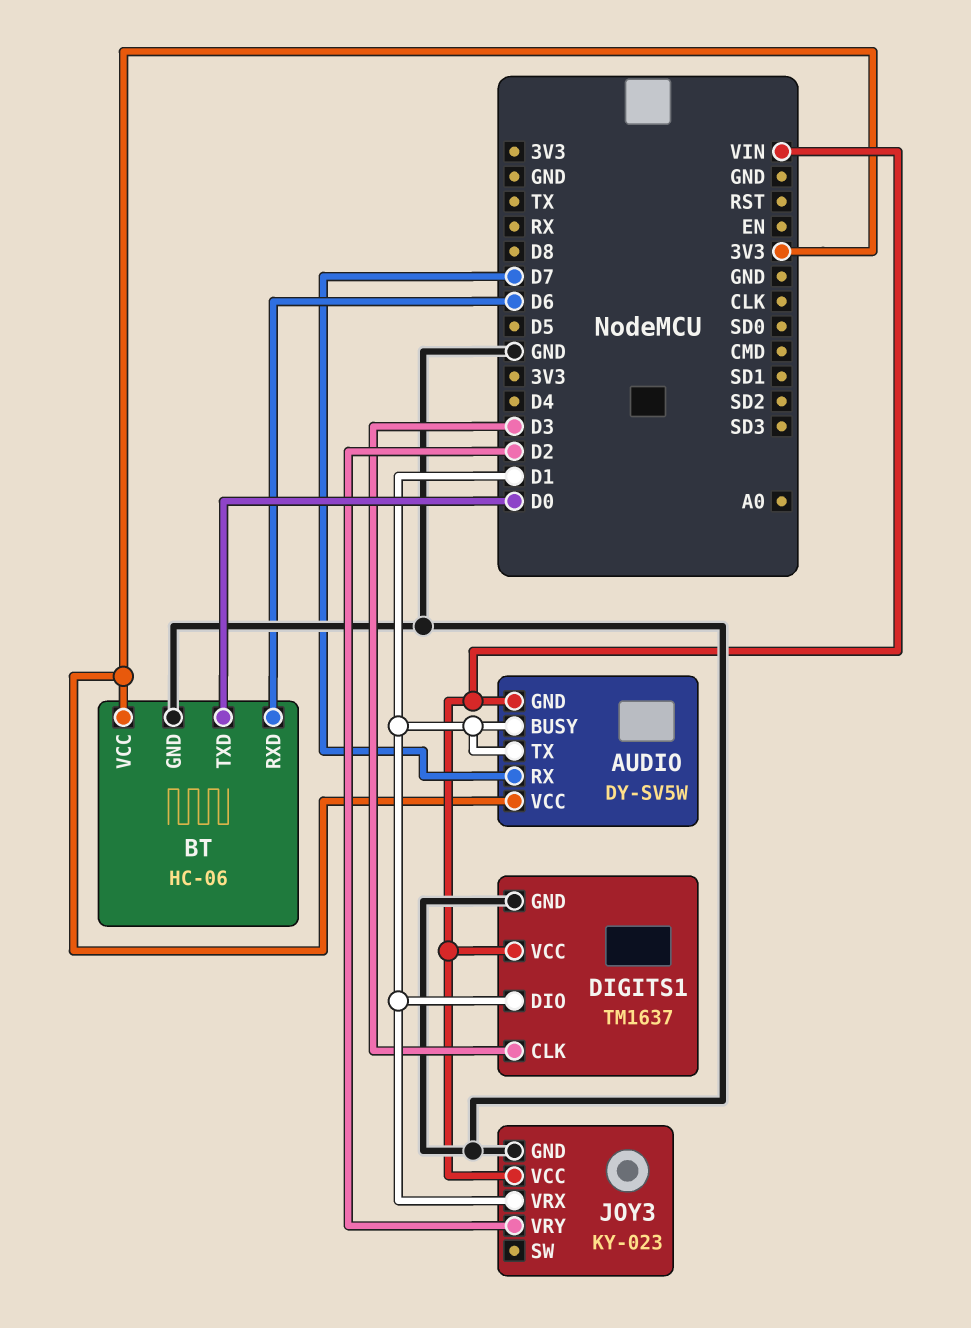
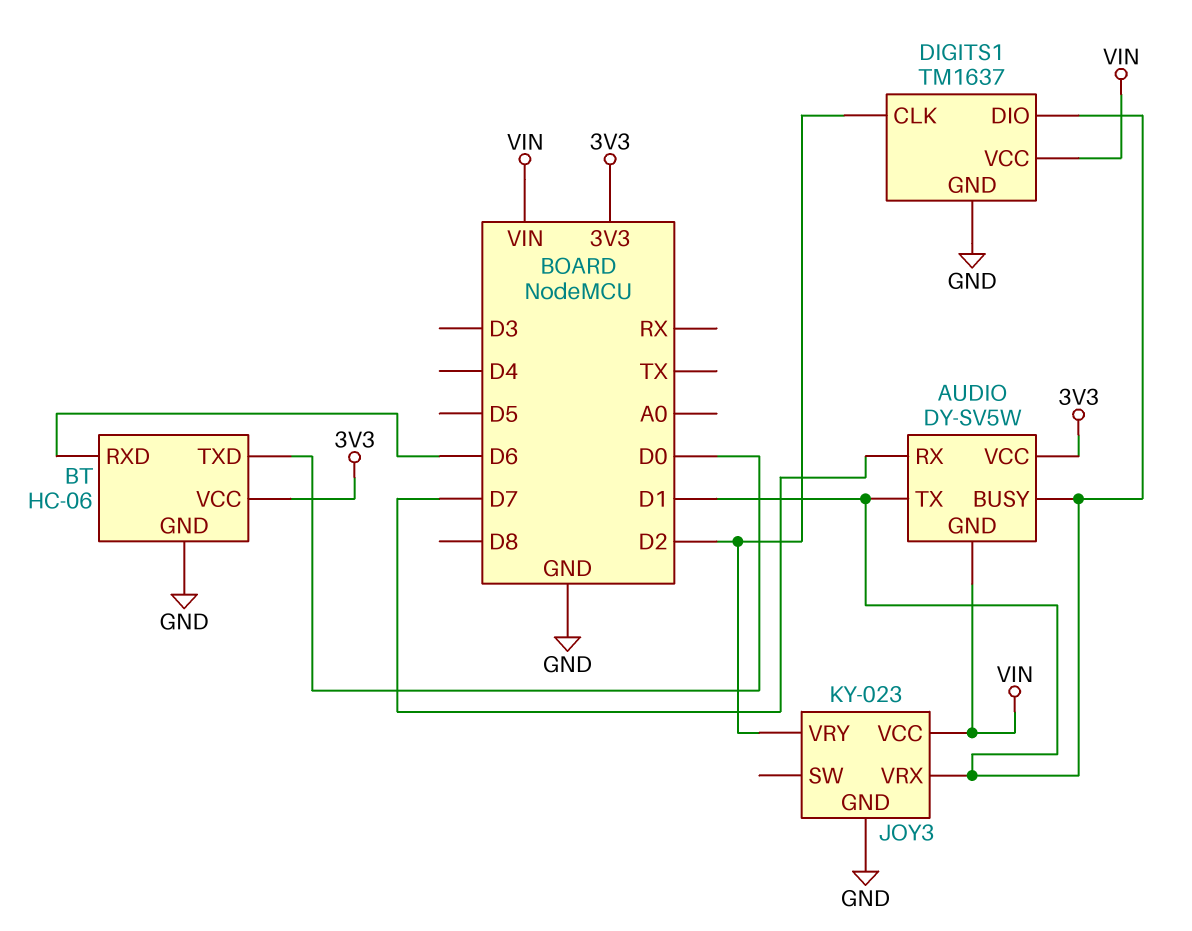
DIGITS1 pin CLK: D3 -> D2

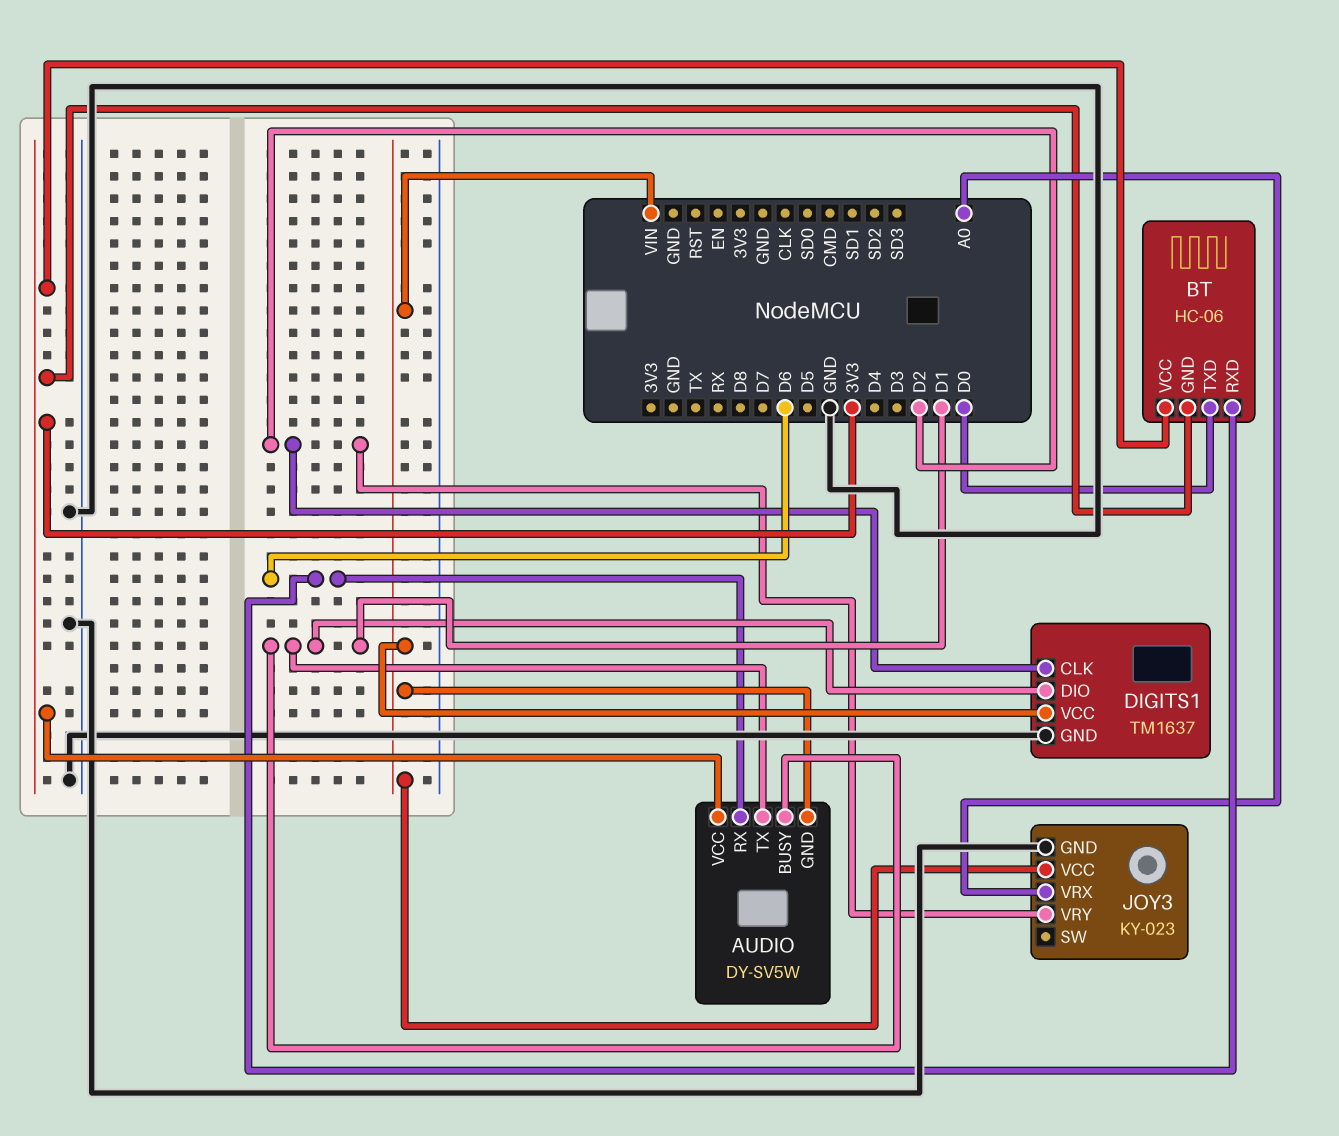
AUDIO pin RX: D7 -> D6
BT pin GND: GND -> 3V3
JOY3 pin VRX: D1 -> A0

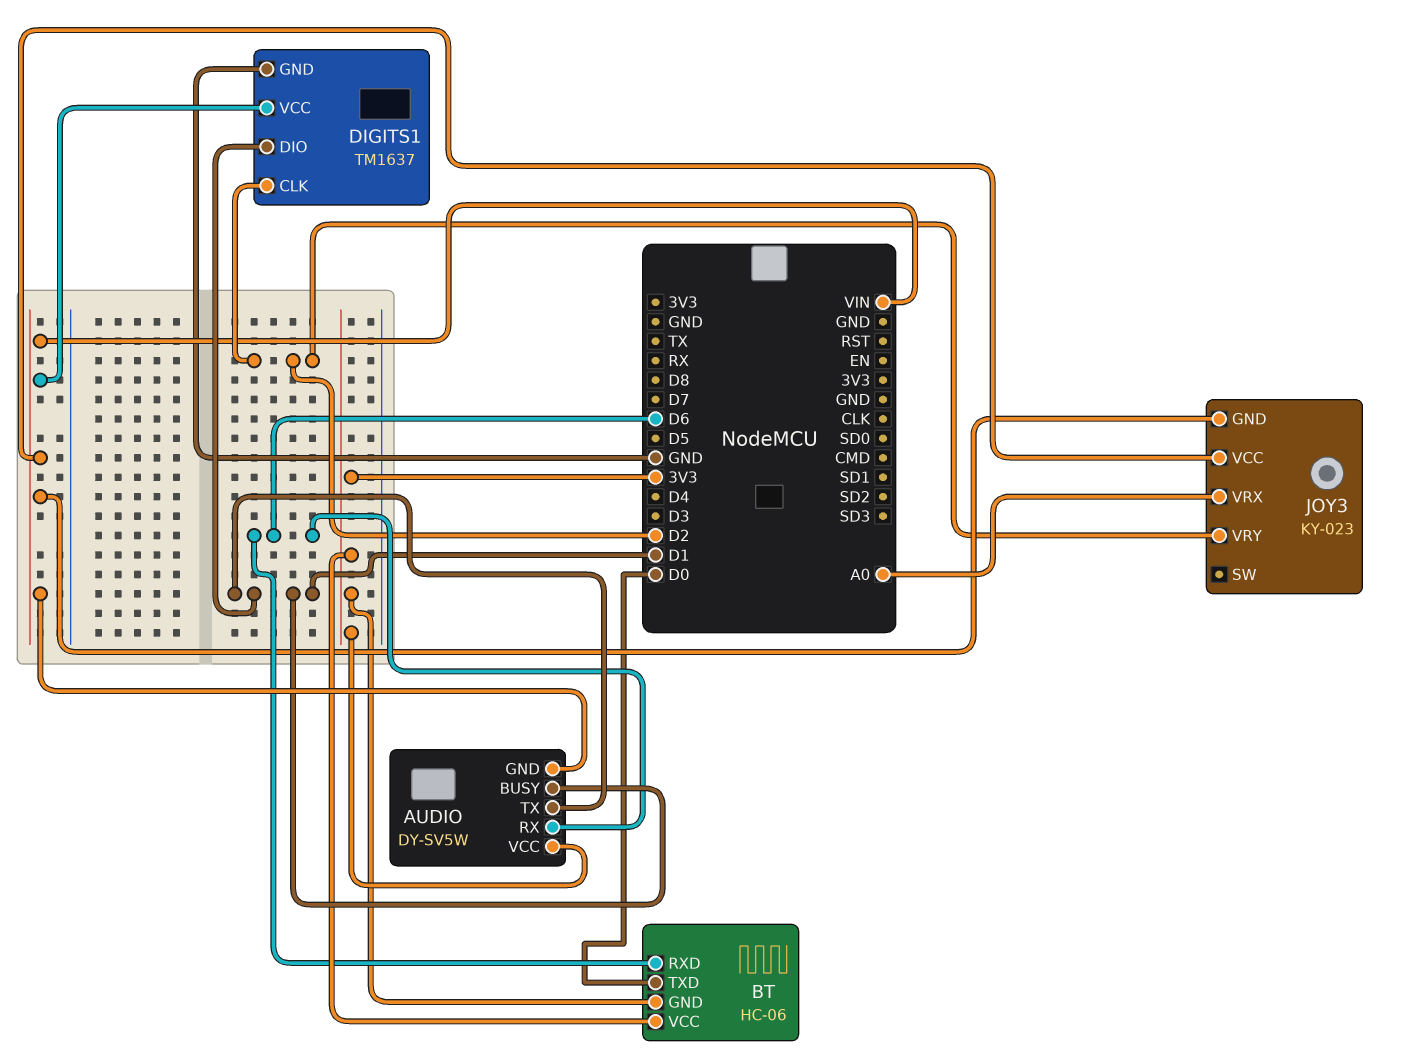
JOY3 pin GND: GND -> VIN

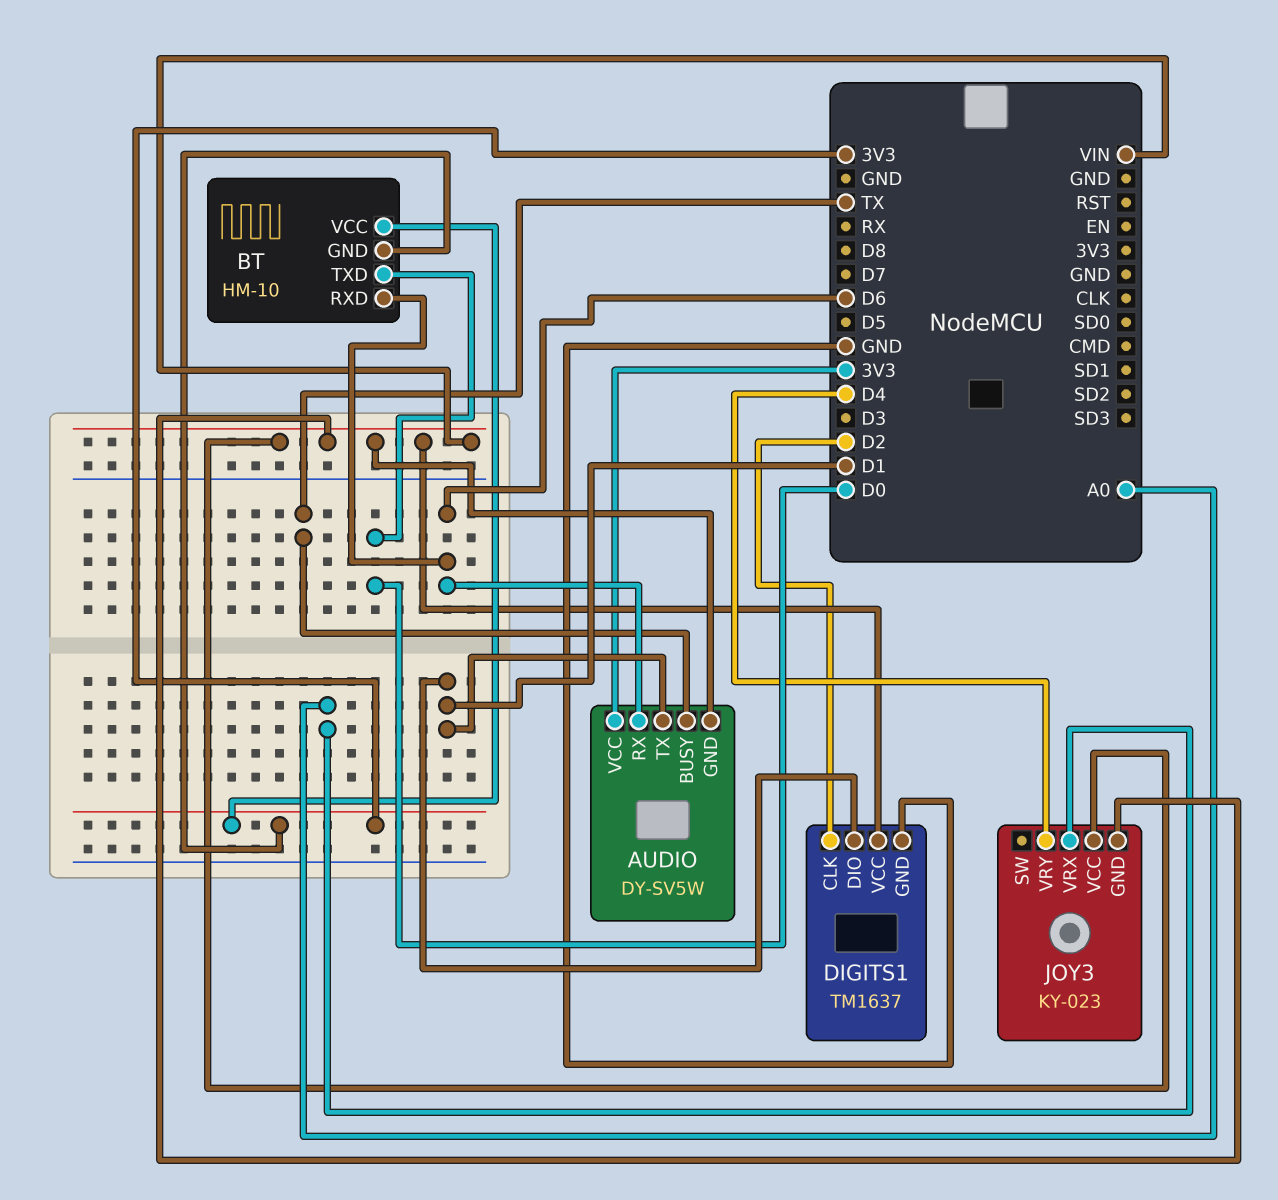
AUDIO pin BUSY: D1 -> TX
BT: HC-06 -> HM-10
JOY3 pin VRY: D2 -> D4

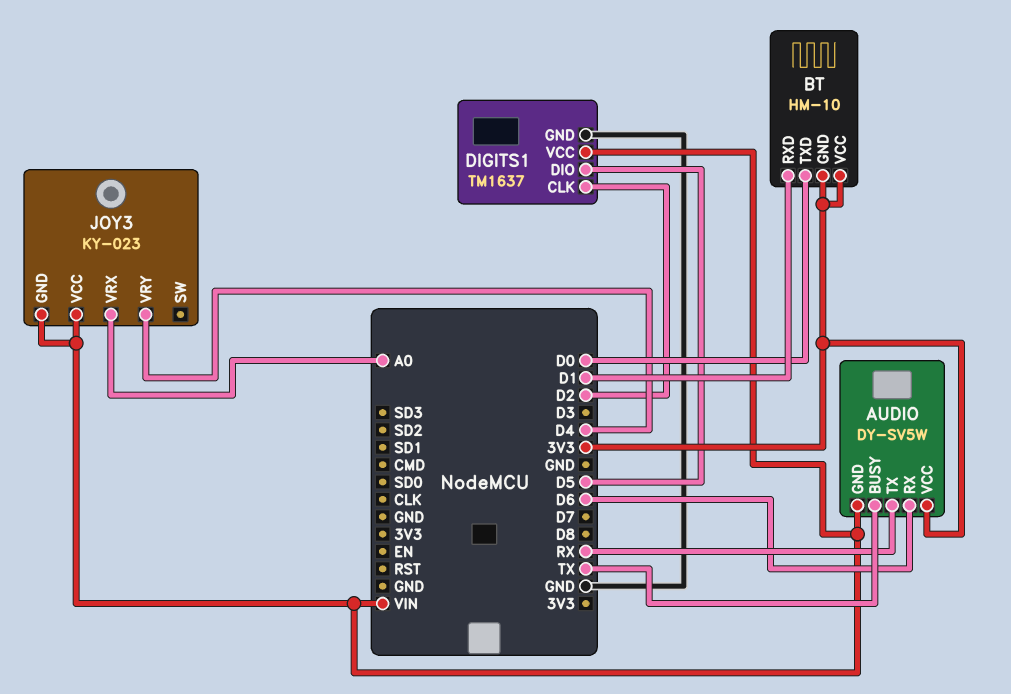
AUDIO pin TX: D1 -> RX
BT pin RXD: D6 -> D1
DIGITS1 pin DIO: D1 -> D5

